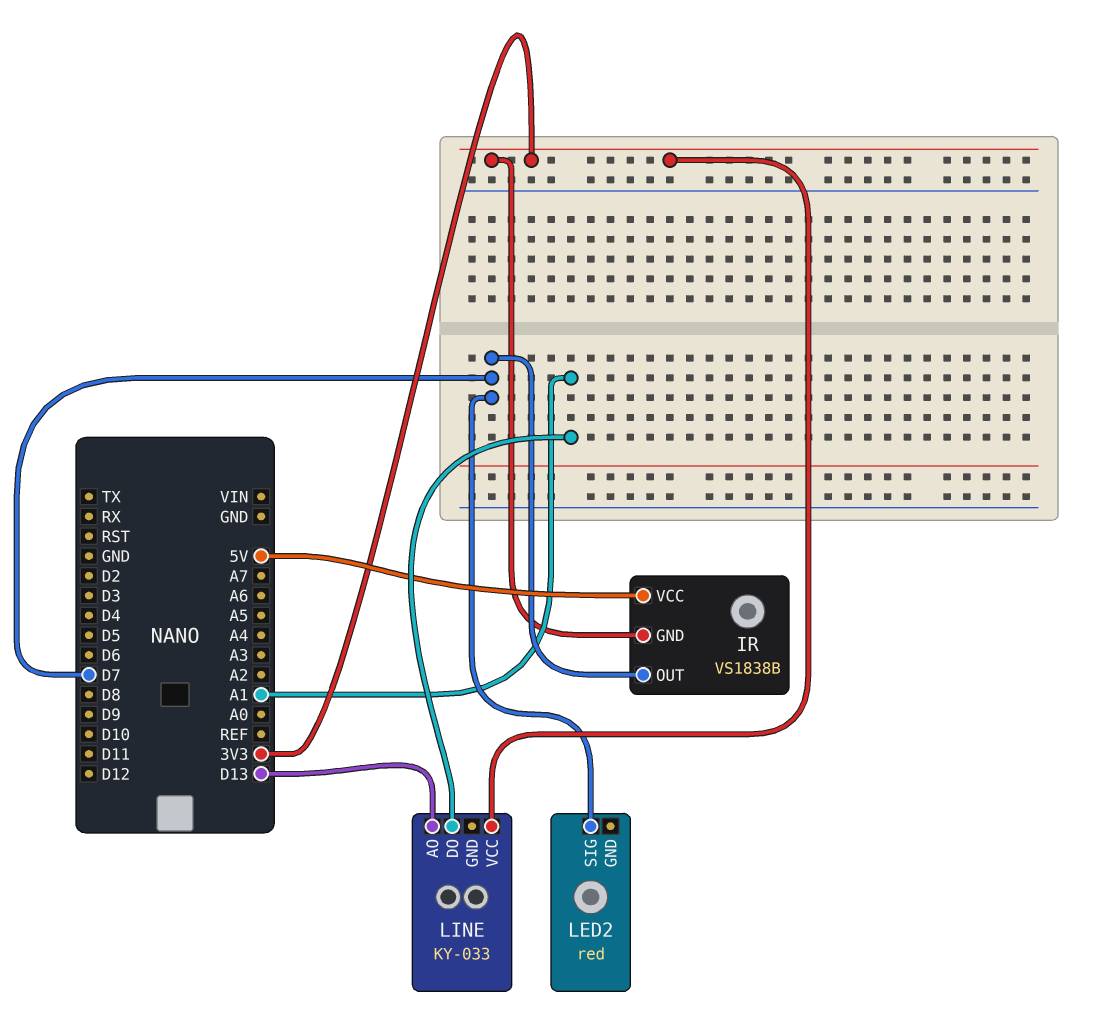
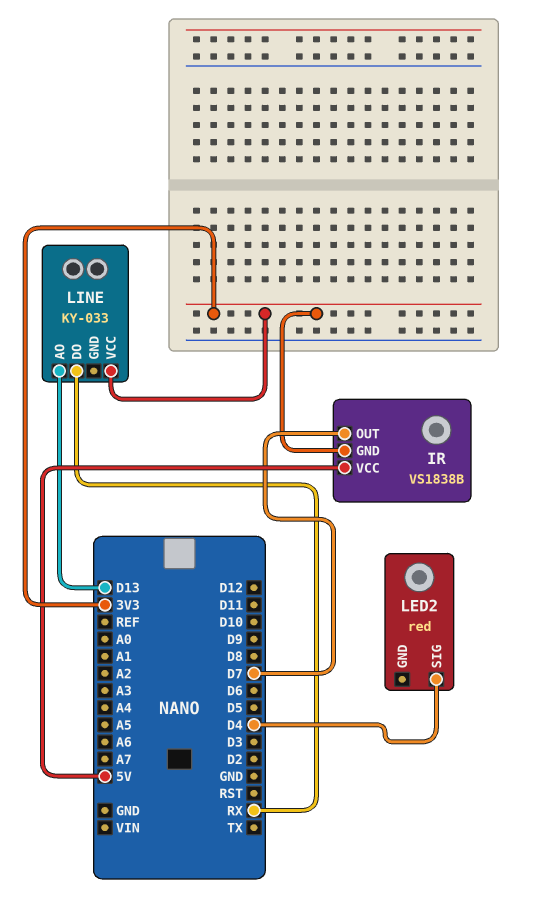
LED2 pin SIG: D7 -> D4
LINE pin DO: A1 -> RX

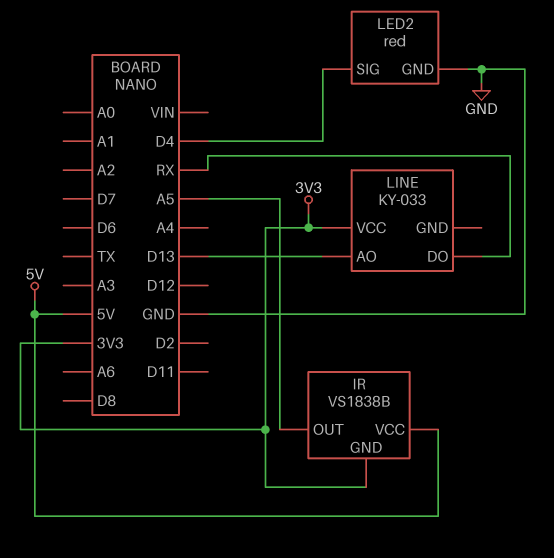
IR pin OUT: D7 -> A5
LED2 pin GND: none -> GND

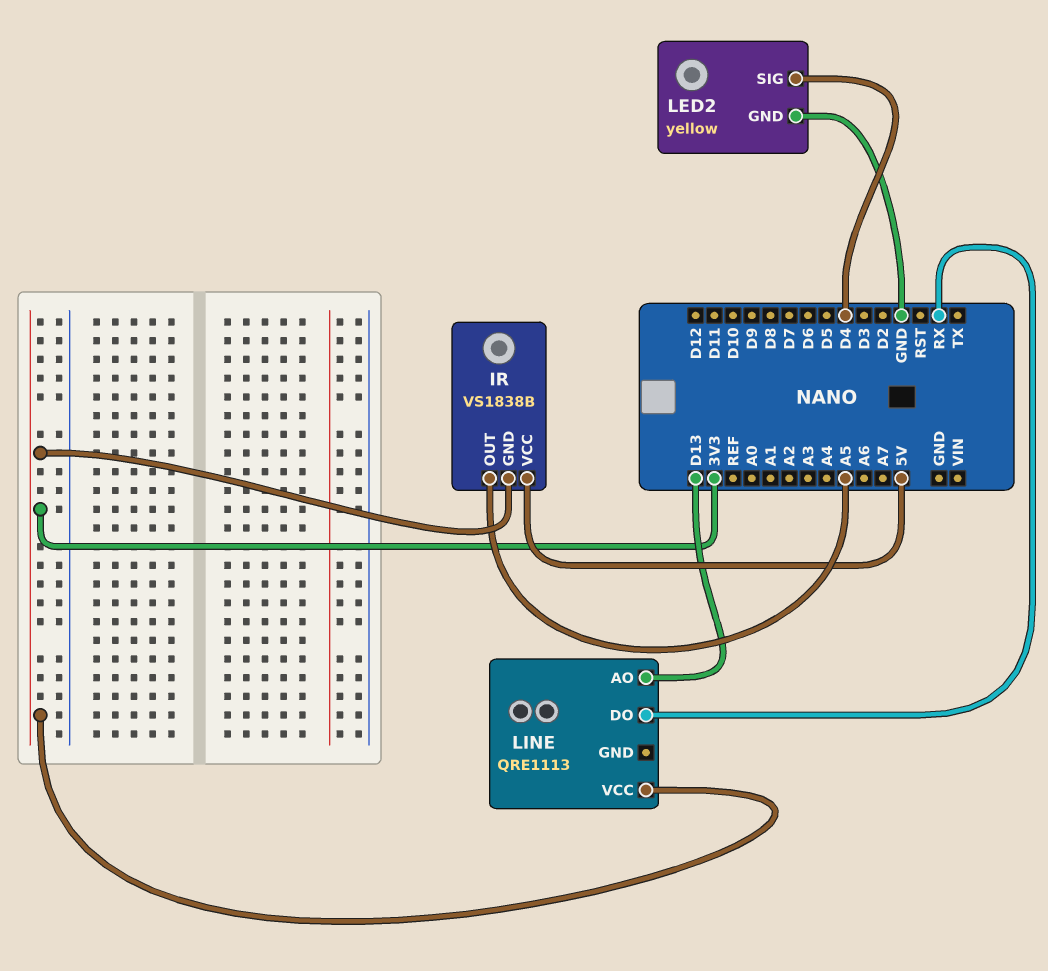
LED2: red -> yellow
LINE: KY-033 -> QRE1113

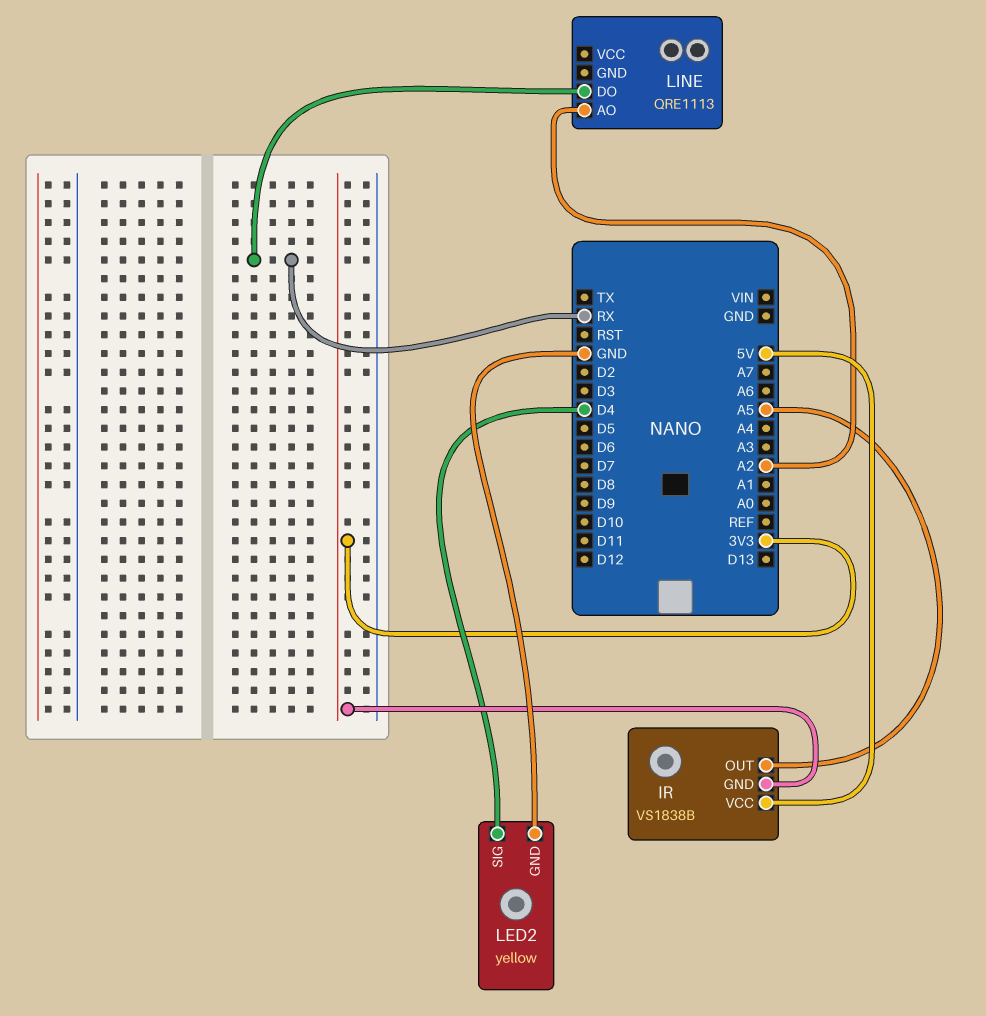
LINE pin AO: D13 -> A2
LINE pin VCC: 3V3 -> none

